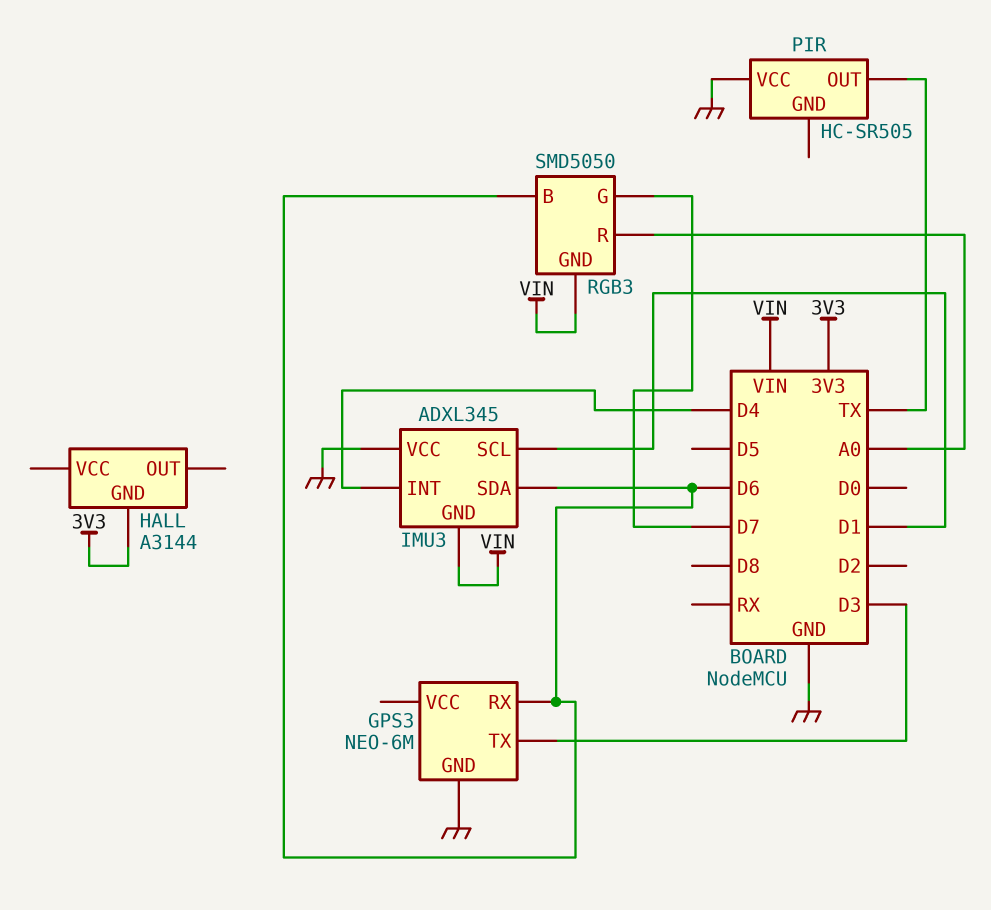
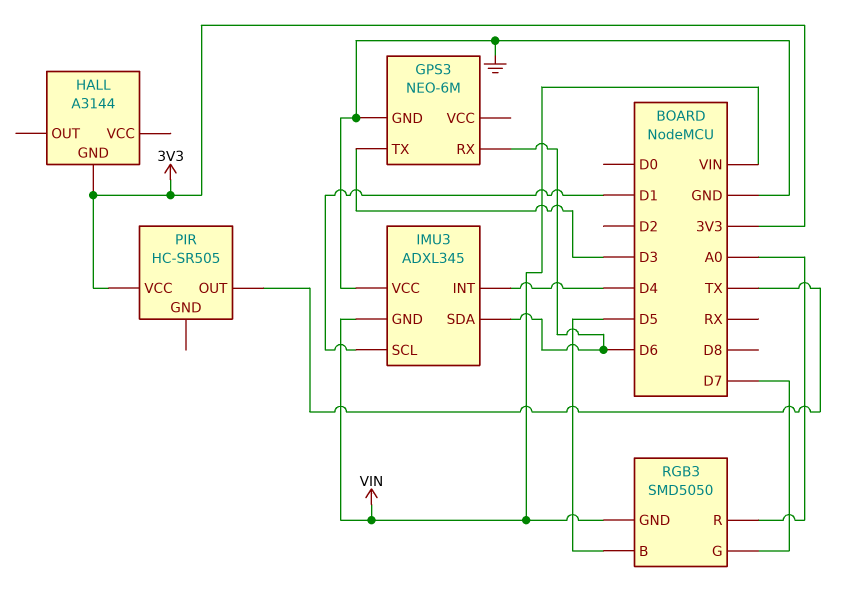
PIR pin VCC: GND -> 3V3
RGB3 pin B: D6 -> D5

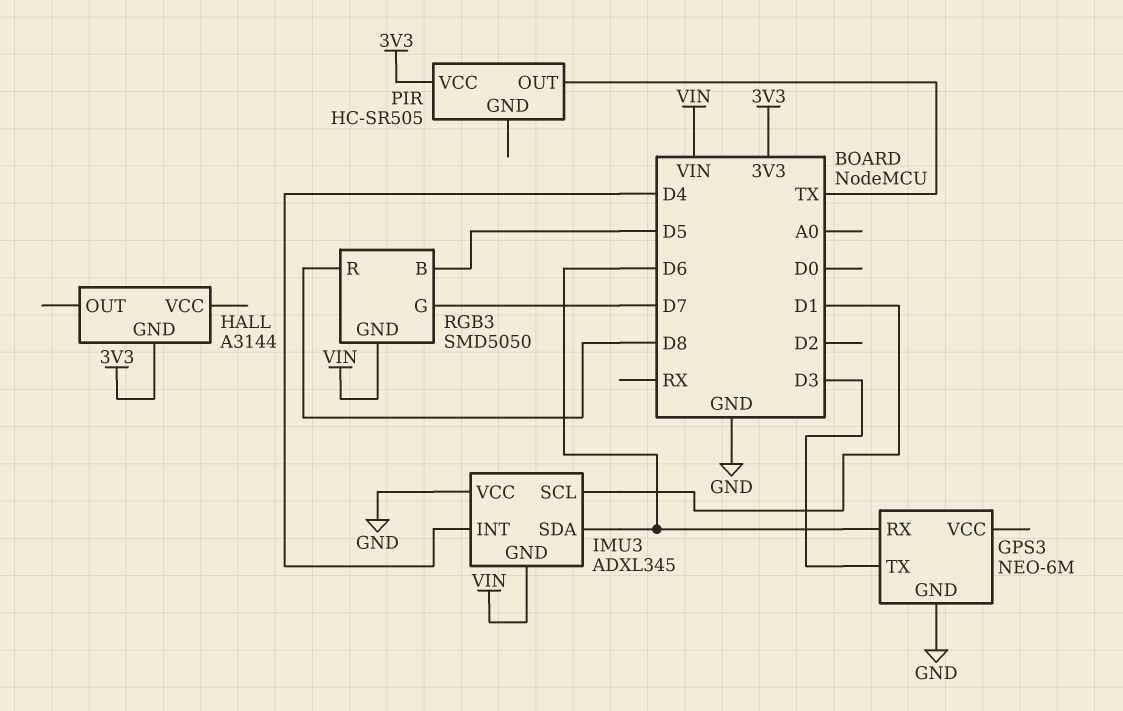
RGB3 pin R: A0 -> D8

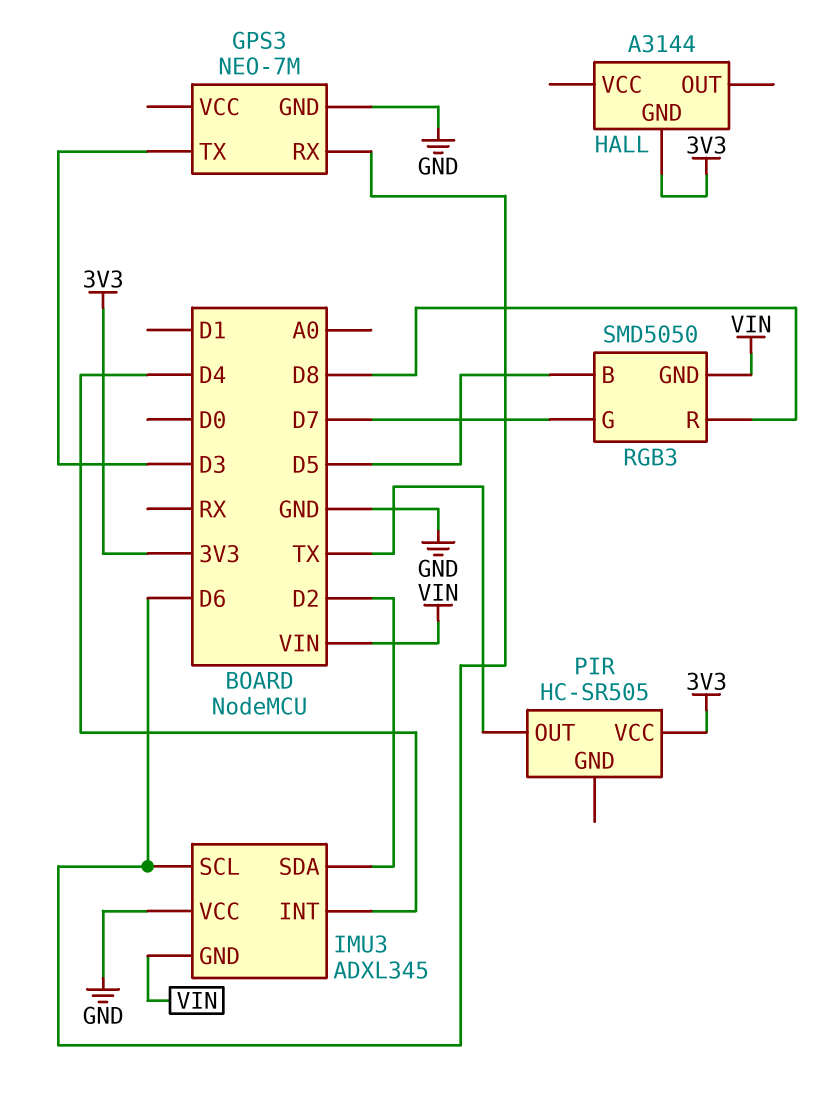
GPS3: NEO-6M -> NEO-7M
IMU3 pin SCL: D1 -> D6
IMU3 pin SDA: D6 -> D2

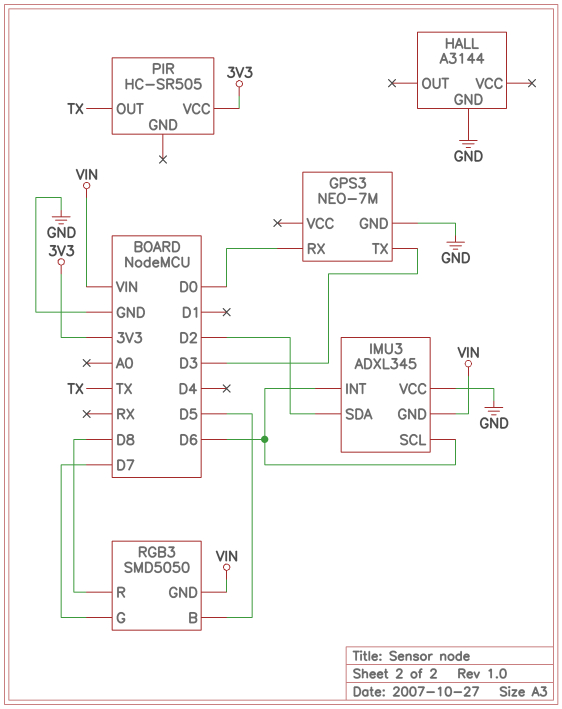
GPS3 pin RX: D6 -> D0
HALL pin GND: 3V3 -> GND
IMU3 pin INT: D4 -> D6

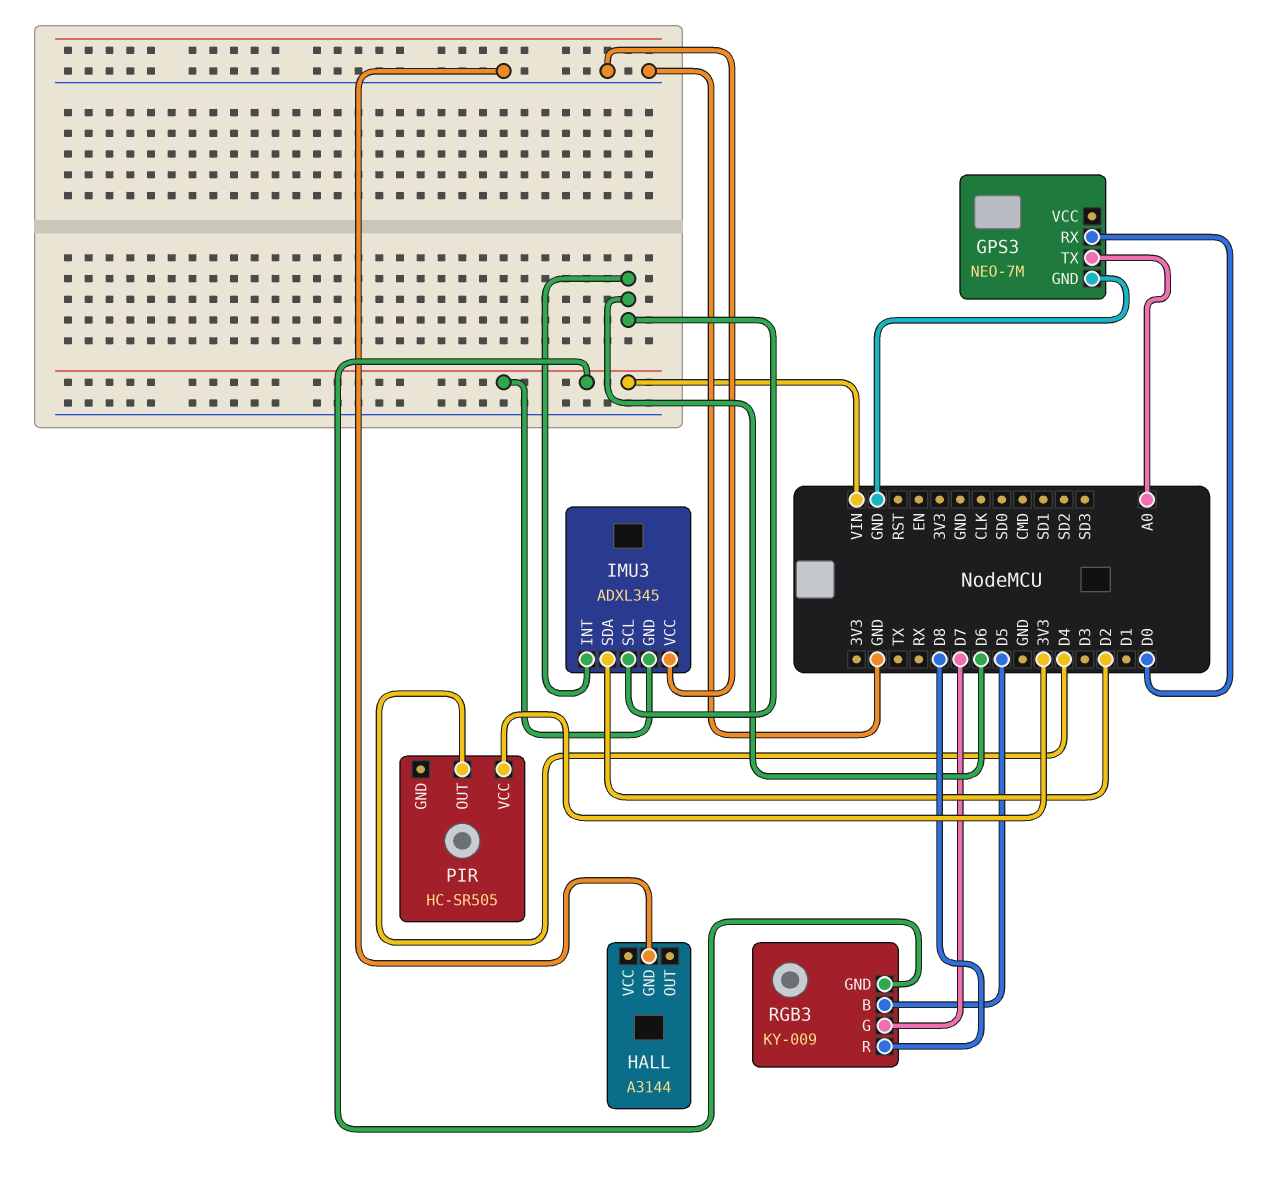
GPS3 pin TX: D3 -> A0
PIR pin OUT: TX -> D4
RGB3: SMD5050 -> KY-009

